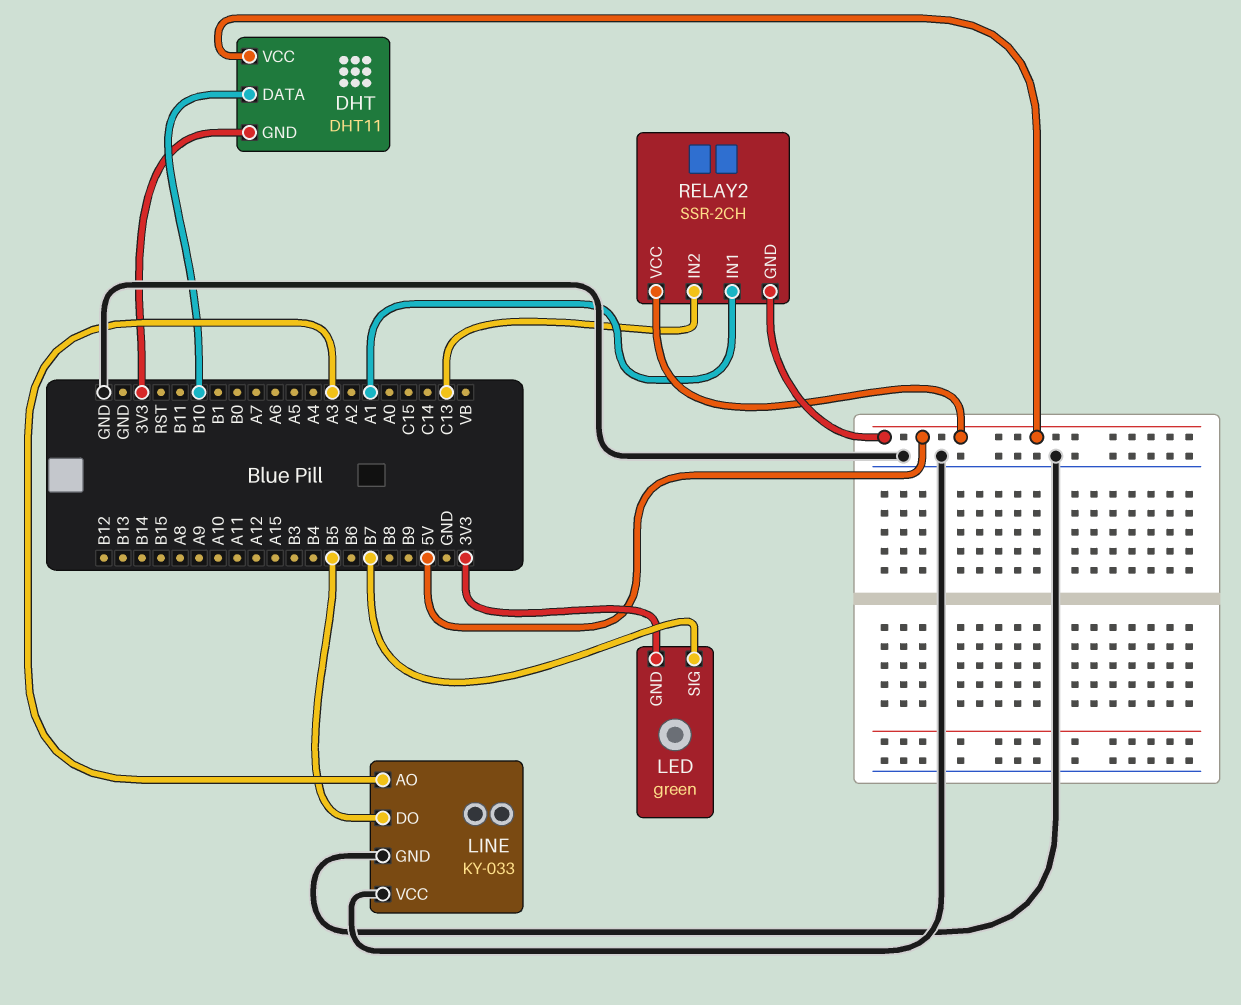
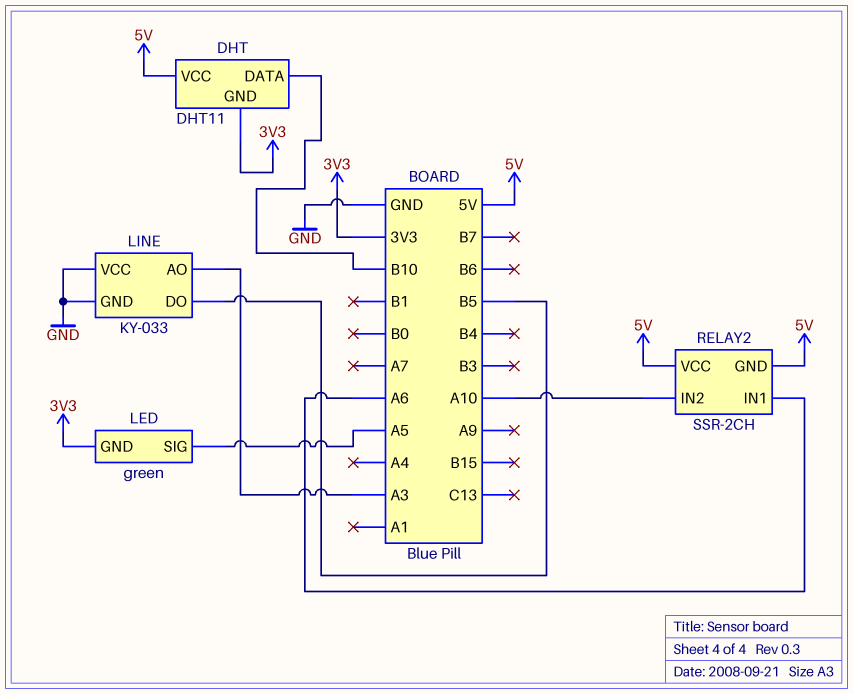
LED pin SIG: B7 -> A5
RELAY2 pin IN1: A1 -> A6
RELAY2 pin IN2: C13 -> A10

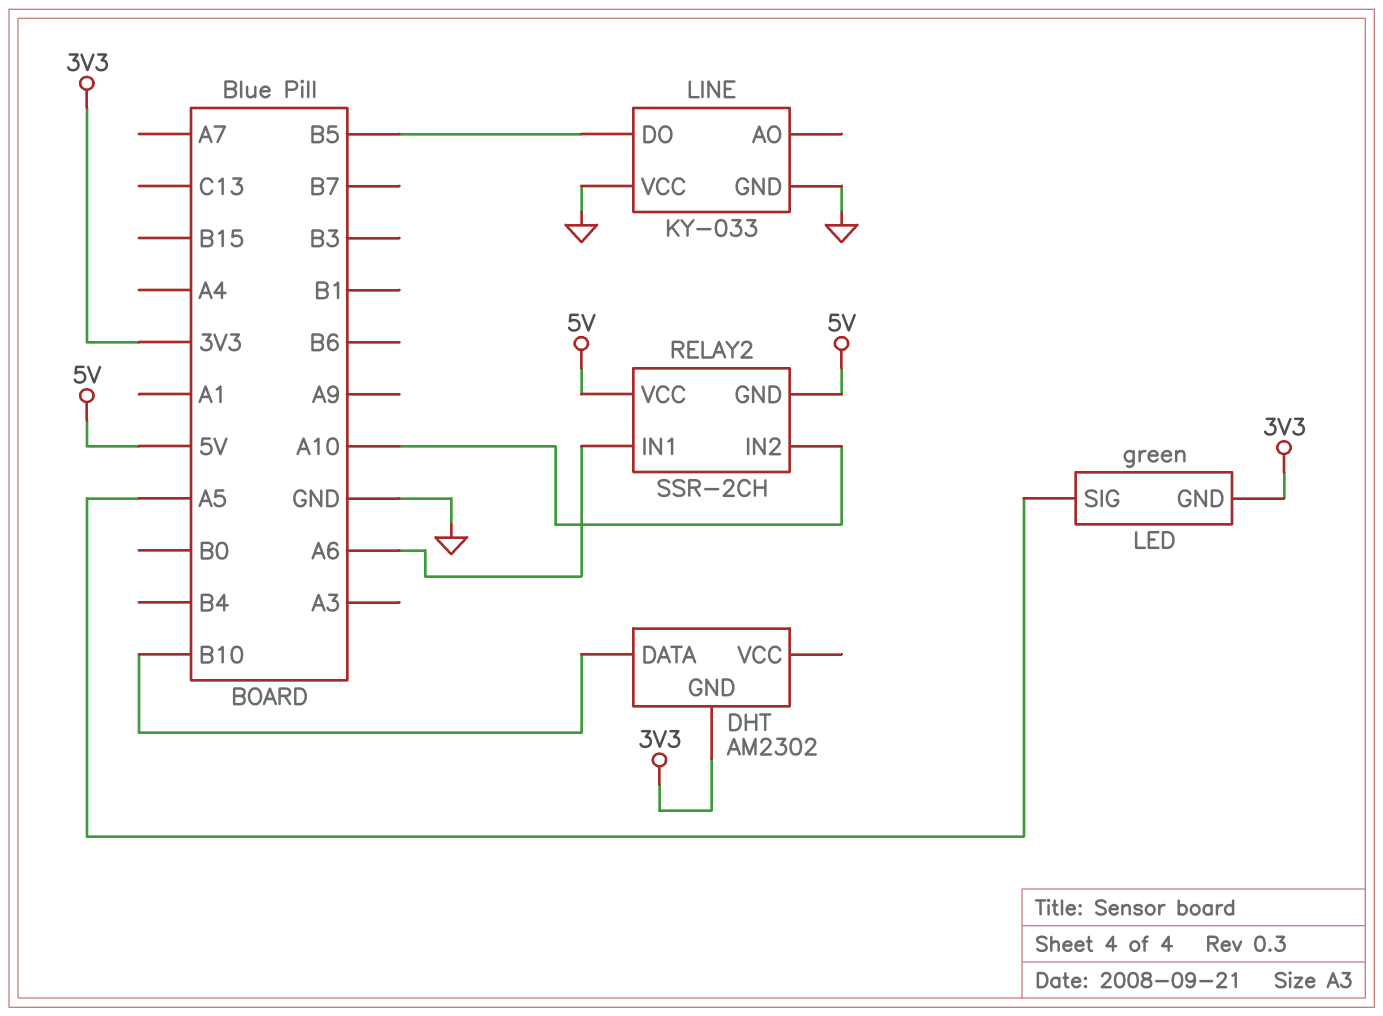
DHT: DHT11 -> AM2302
DHT pin VCC: 5V -> none
LINE pin AO: A3 -> none

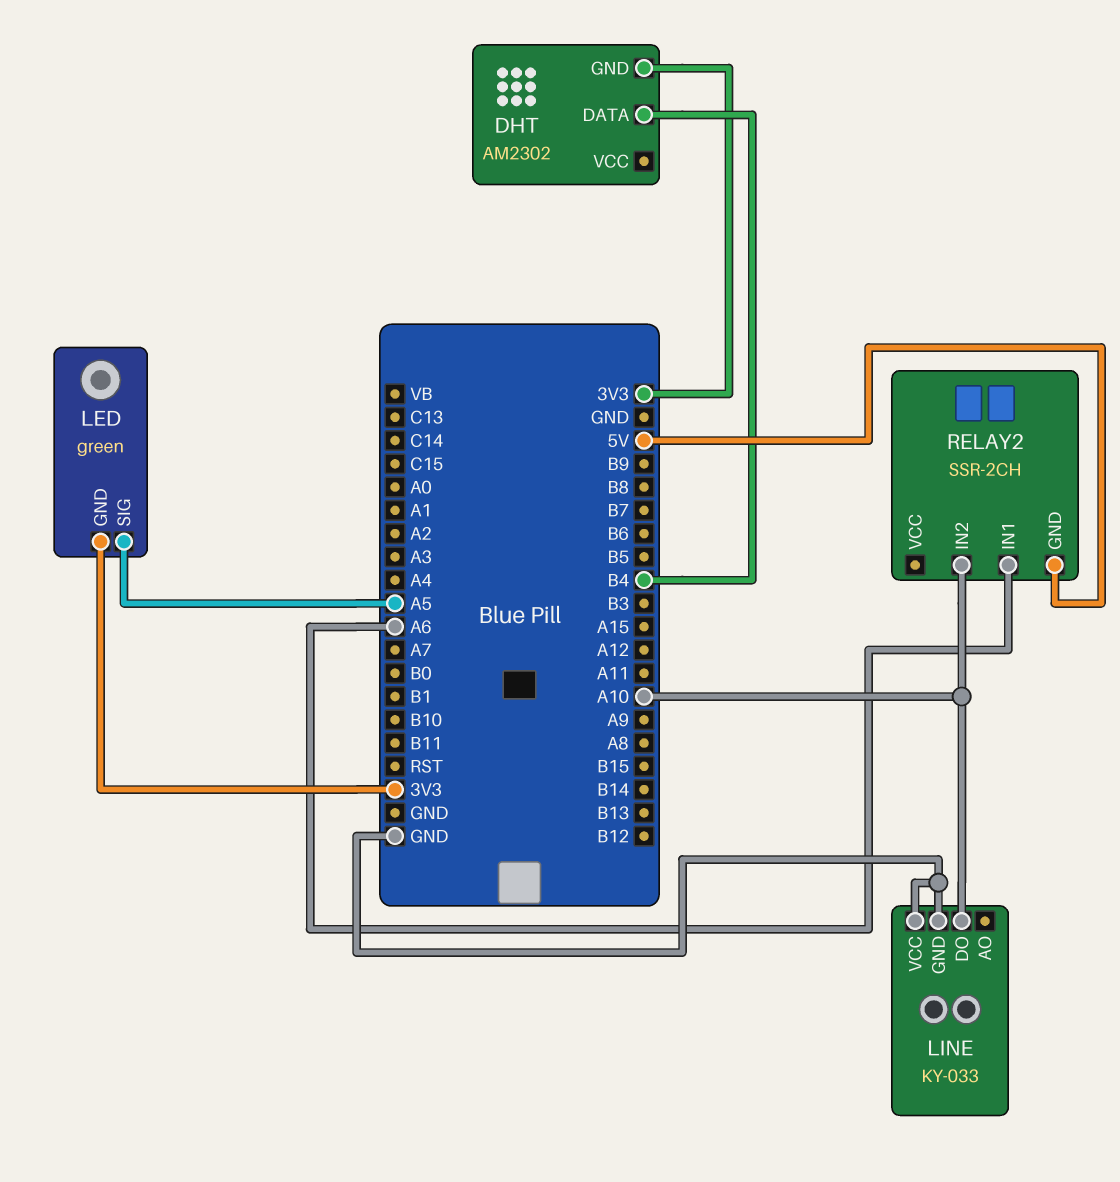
DHT pin DATA: B10 -> B4
LINE pin DO: B5 -> A10
RELAY2 pin VCC: 5V -> none

